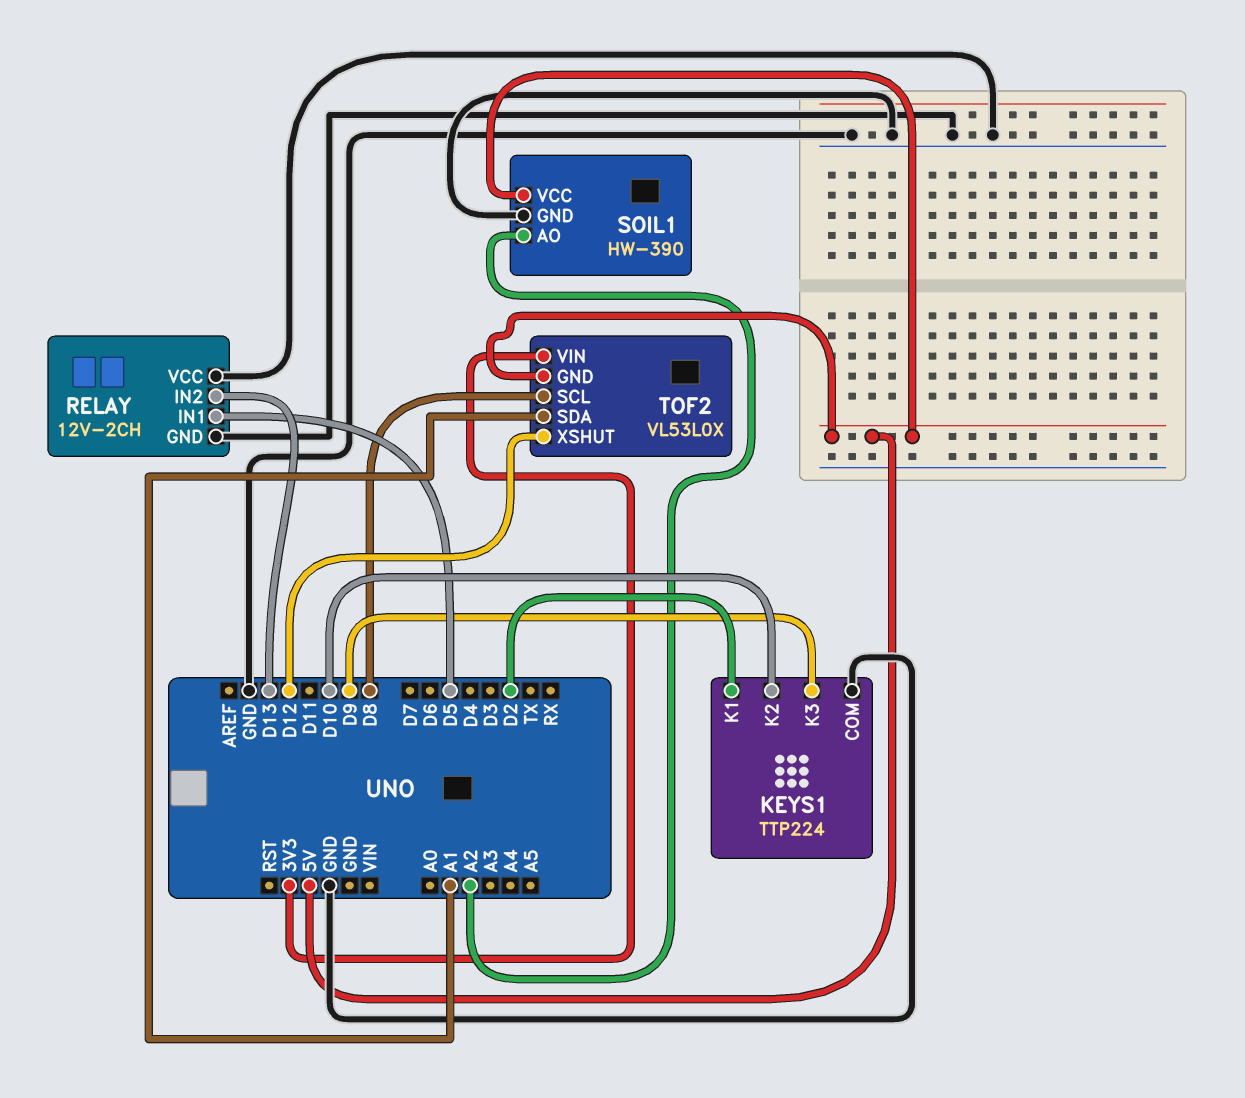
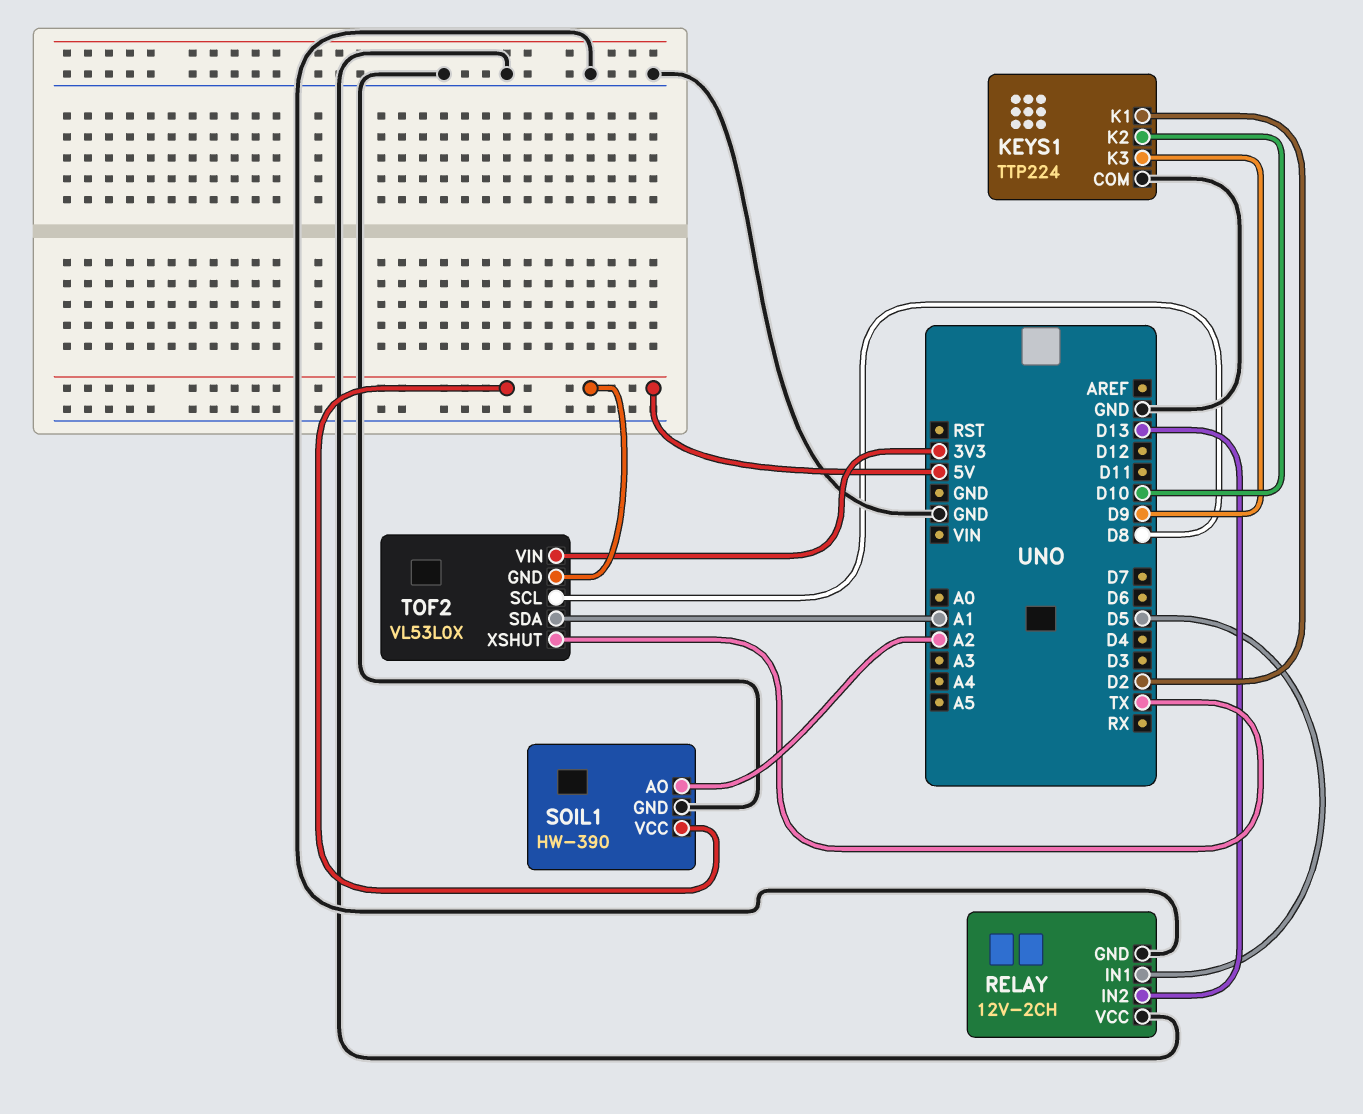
TOF2 pin XSHUT: D12 -> TX

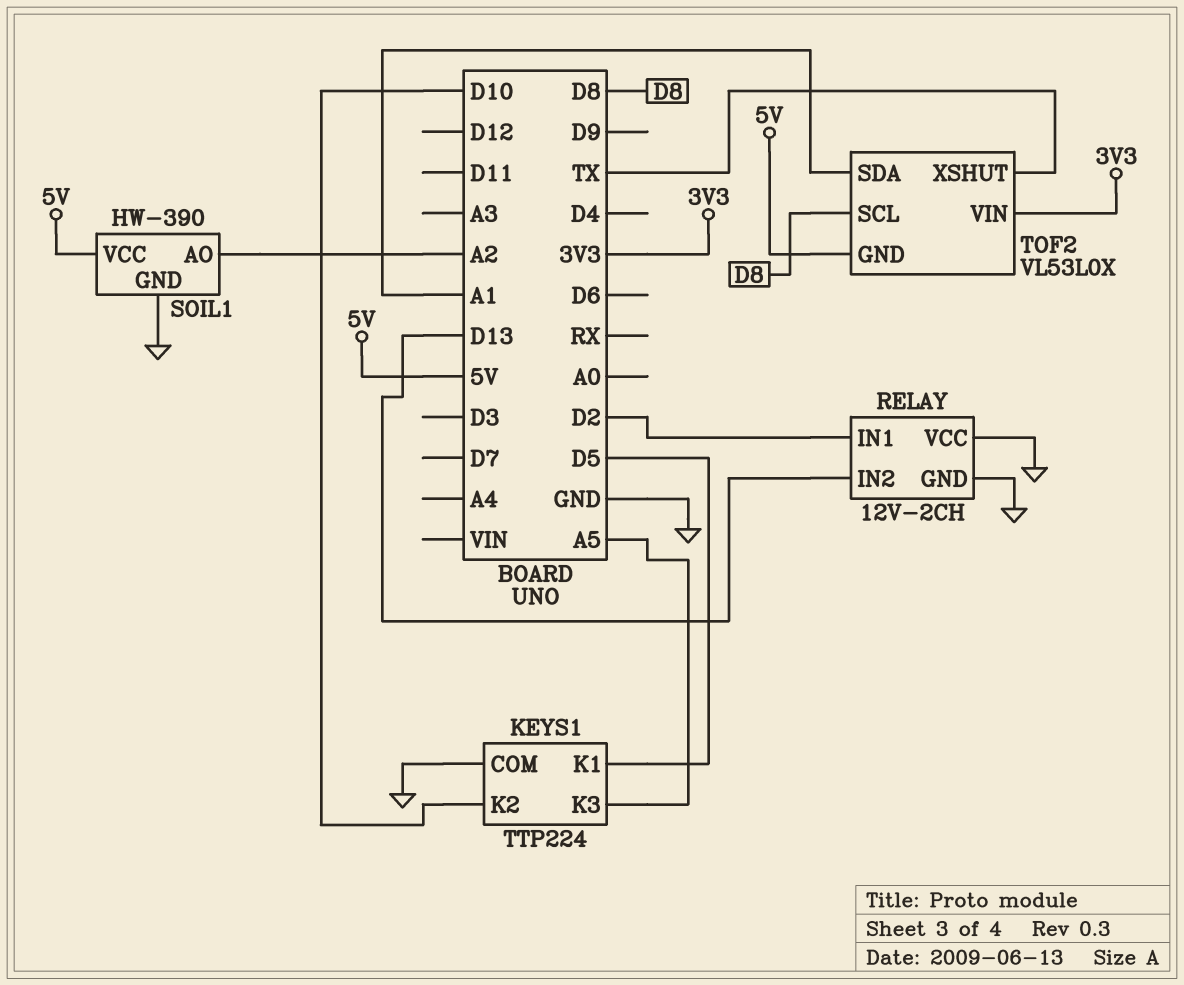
KEYS1 pin K1: D2 -> D5
KEYS1 pin K3: D9 -> A5
RELAY pin IN1: D5 -> D2

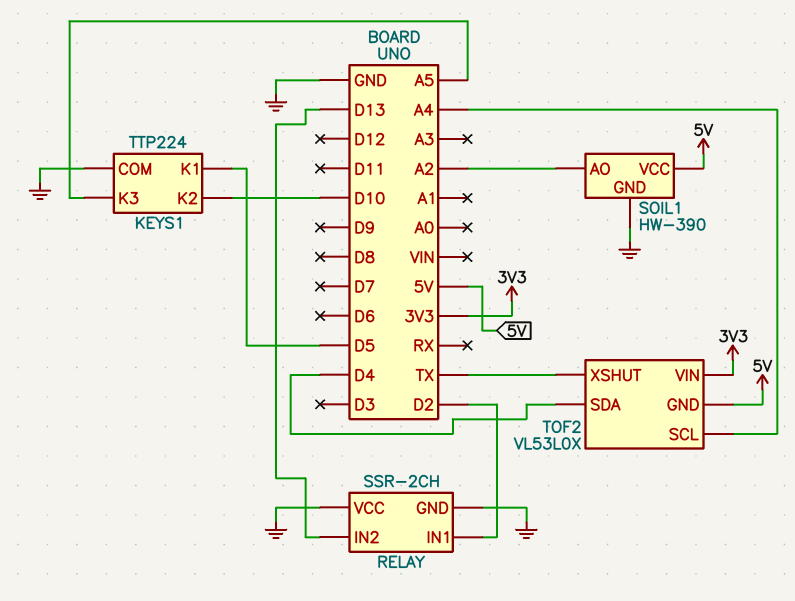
RELAY: 12V-2CH -> SSR-2CH
TOF2 pin SCL: D8 -> A4
TOF2 pin SDA: A1 -> D4

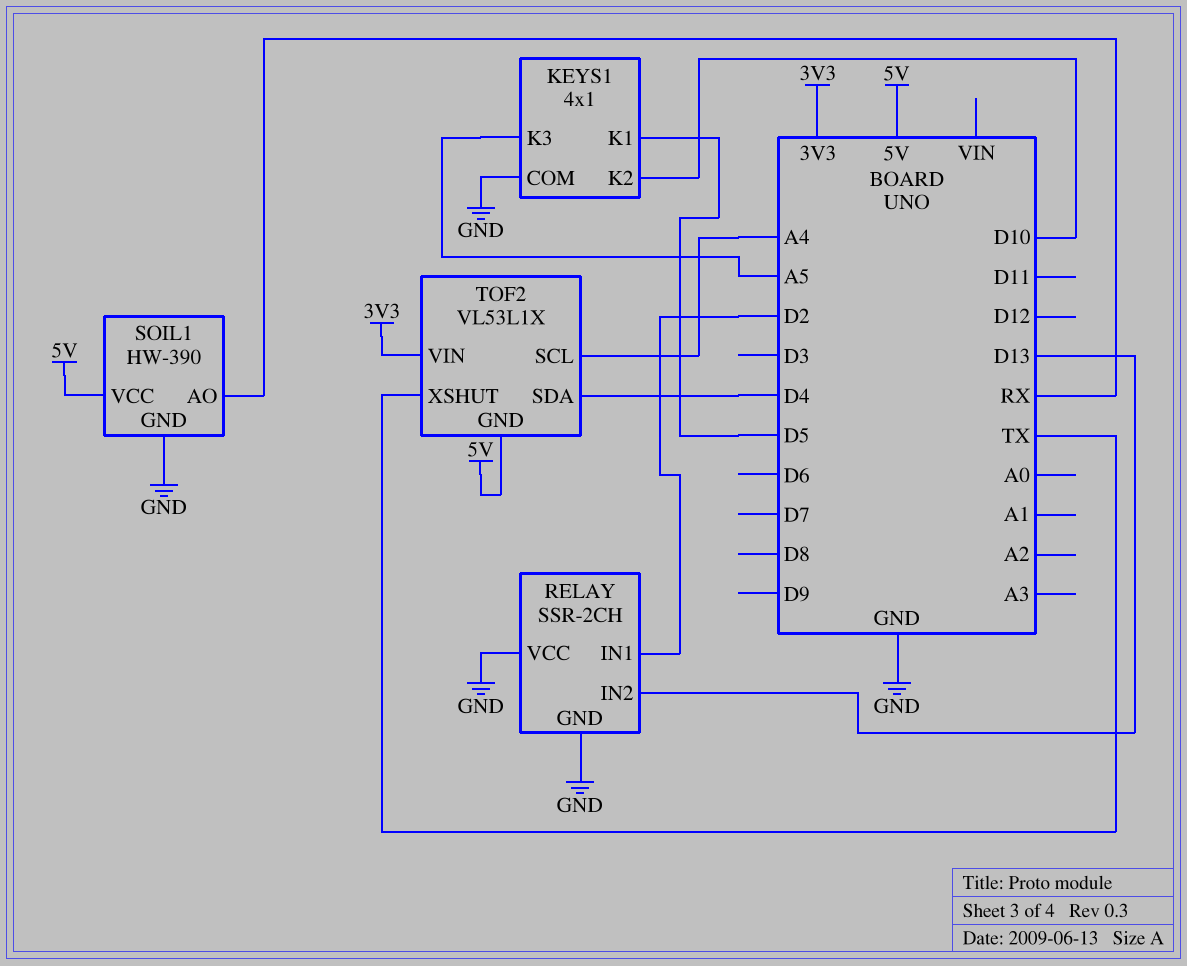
KEYS1: TTP224 -> 4x1
SOIL1 pin AO: A2 -> RX
TOF2: VL53L0X -> VL53L1X

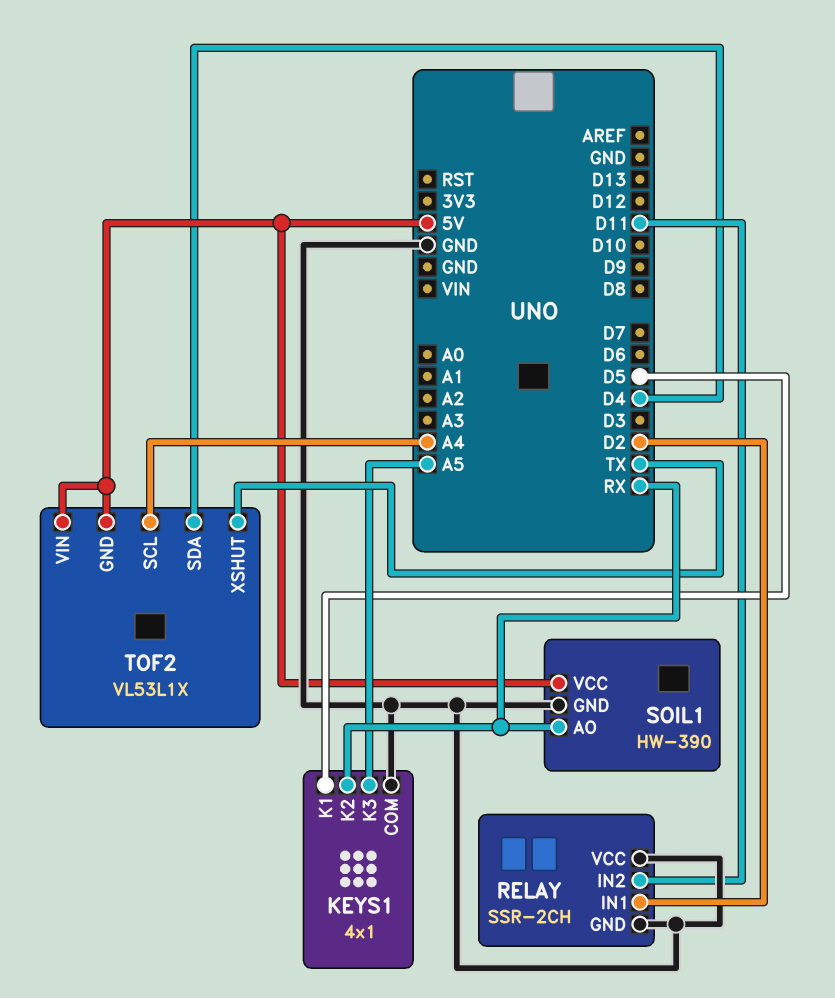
KEYS1 pin K2: D10 -> RX
RELAY pin IN2: D13 -> D11
TOF2 pin VIN: 3V3 -> 5V

